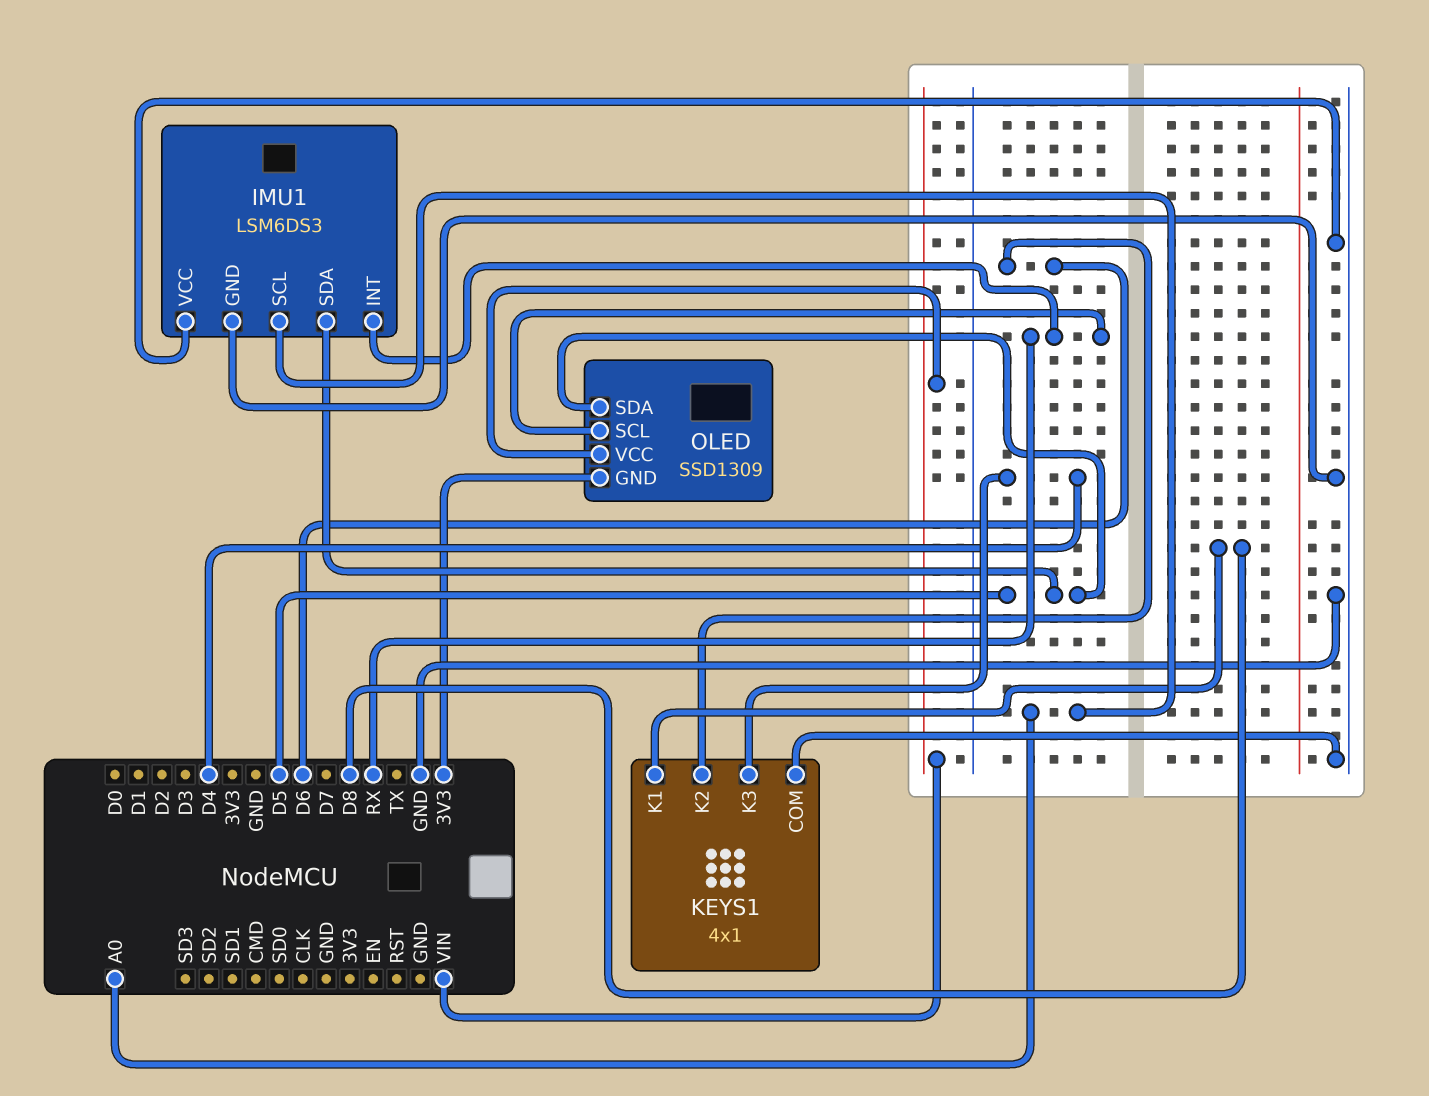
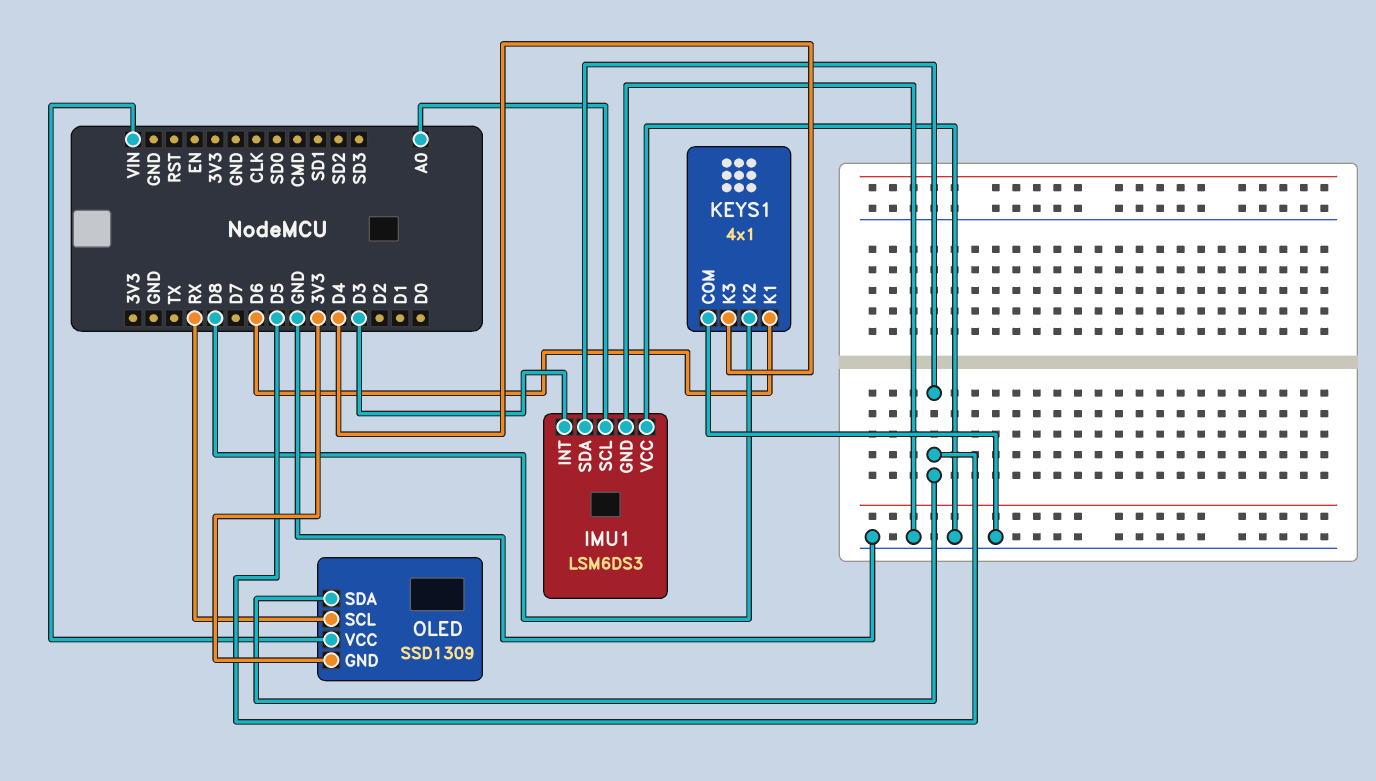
IMU1 pin INT: RX -> D3
KEYS1 pin K1: D8 -> D6
KEYS1 pin K2: D6 -> D8

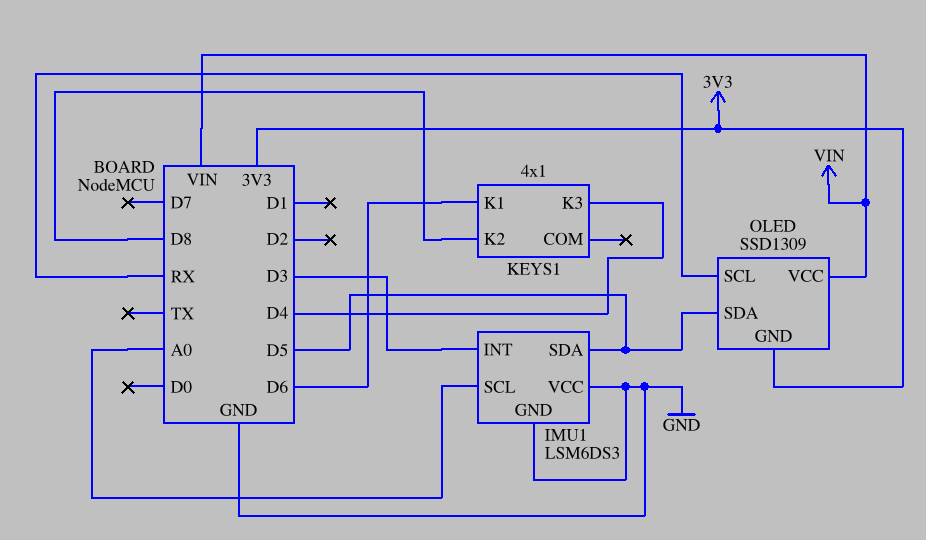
KEYS1 pin COM: GND -> none

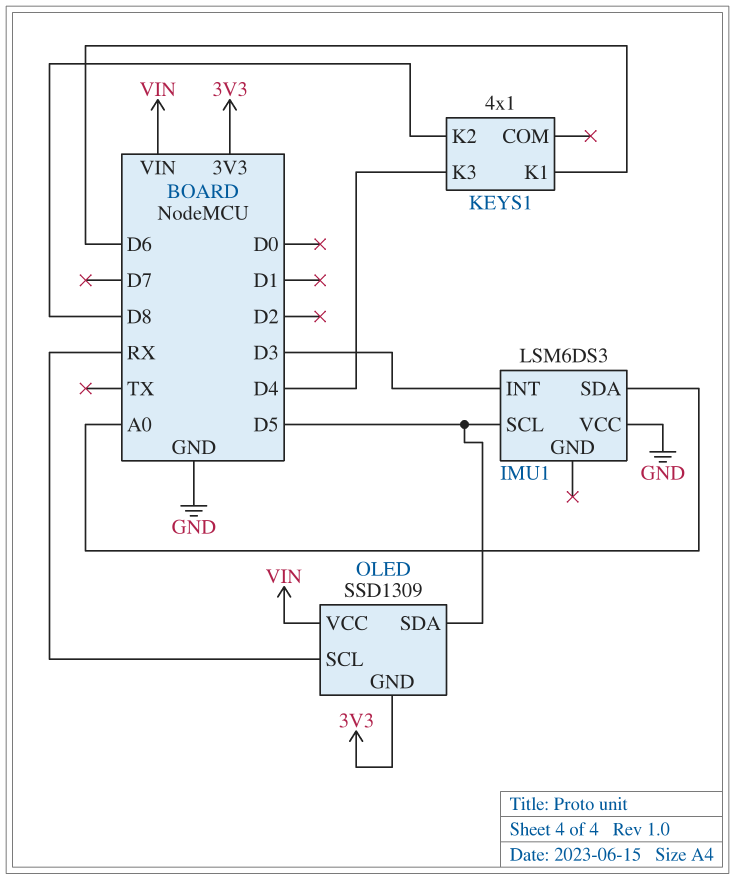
IMU1 pin GND: GND -> none
IMU1 pin SCL: A0 -> D5
IMU1 pin SDA: D5 -> A0

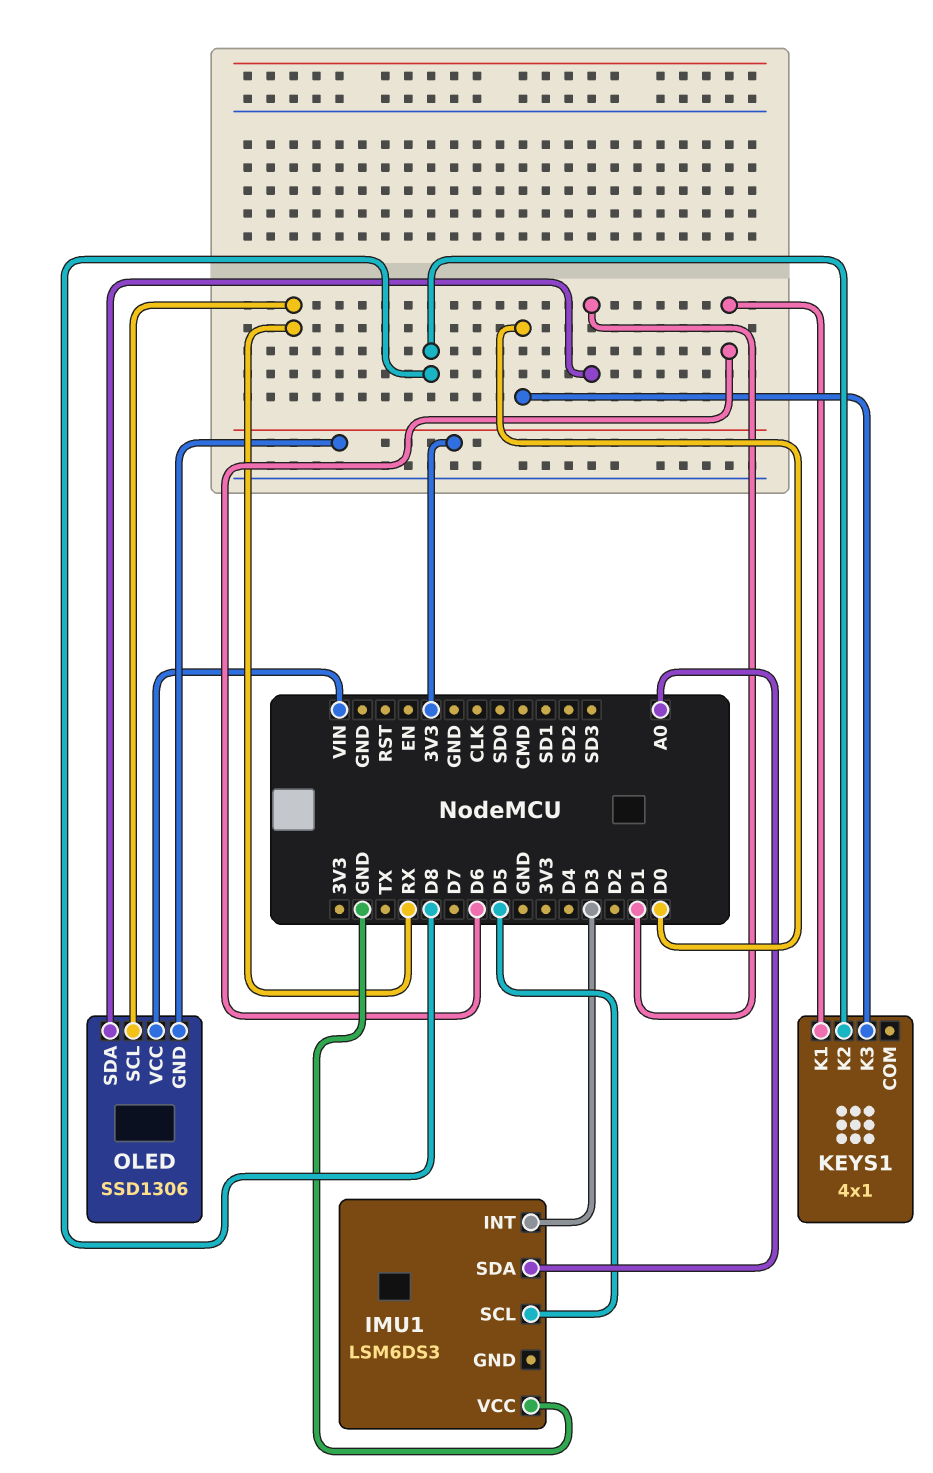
KEYS1 pin K3: D4 -> D0
OLED: SSD1309 -> SSD1306
OLED pin SDA: D5 -> D1

